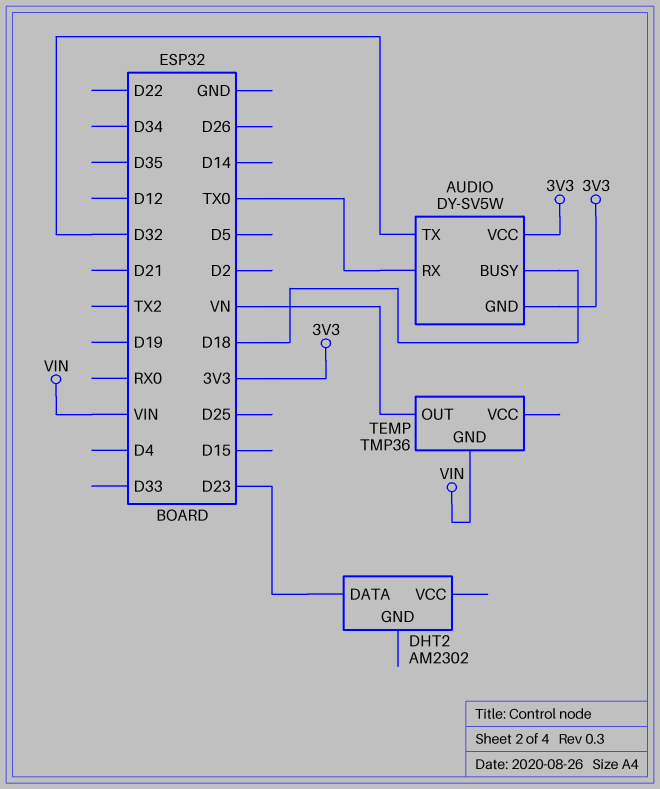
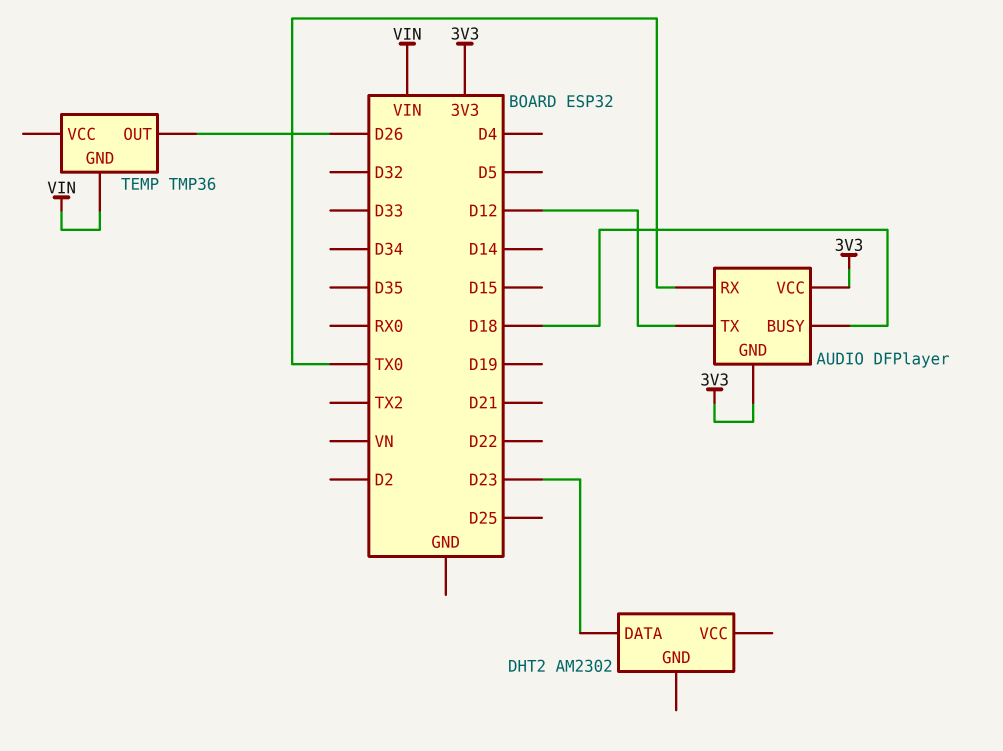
AUDIO: DY-SV5W -> DFPlayer
AUDIO pin TX: D32 -> D12
TEMP pin OUT: VN -> D26

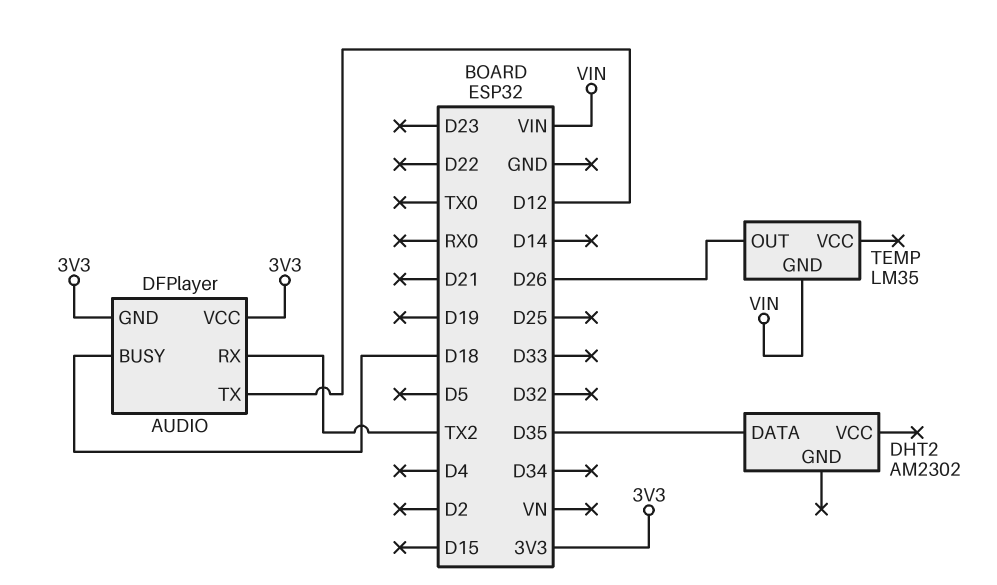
AUDIO pin RX: TX0 -> TX2
DHT2 pin DATA: D23 -> D35
TEMP: TMP36 -> LM35

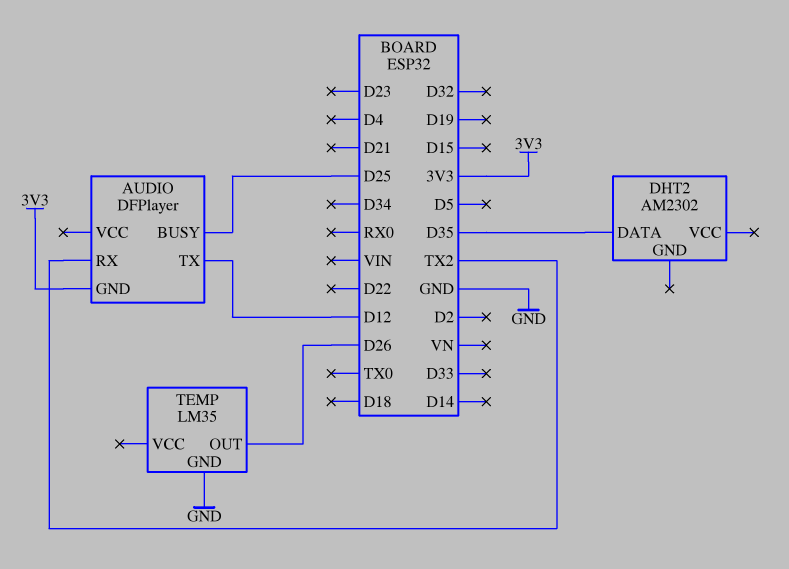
AUDIO pin BUSY: D18 -> D25
AUDIO pin VCC: 3V3 -> none
TEMP pin GND: VIN -> GND

